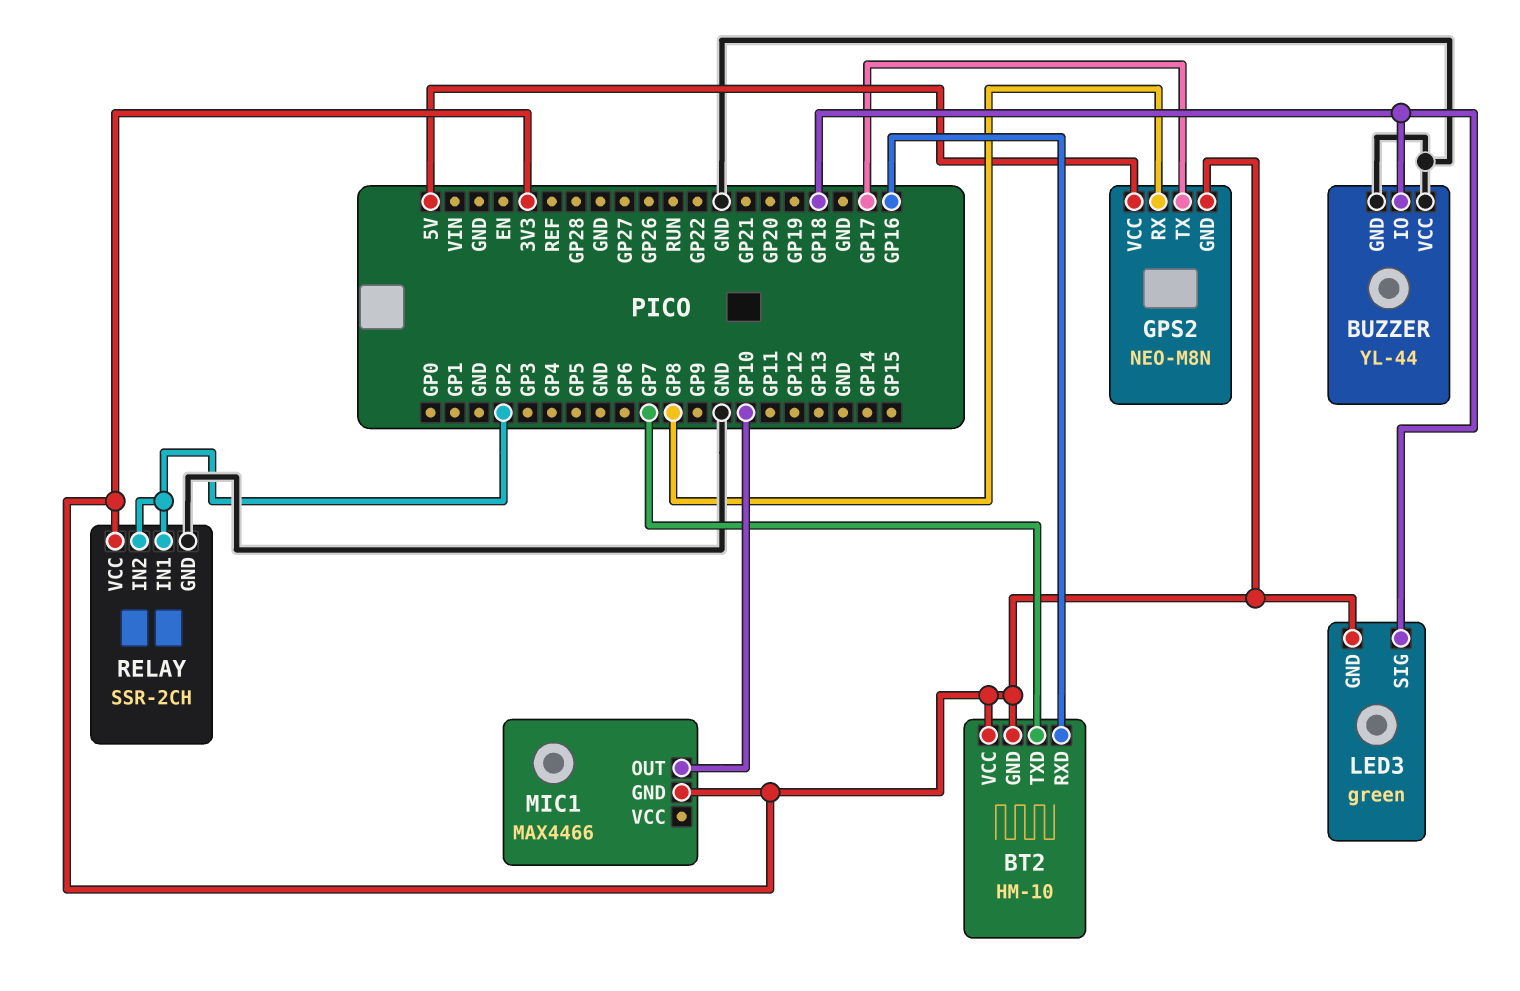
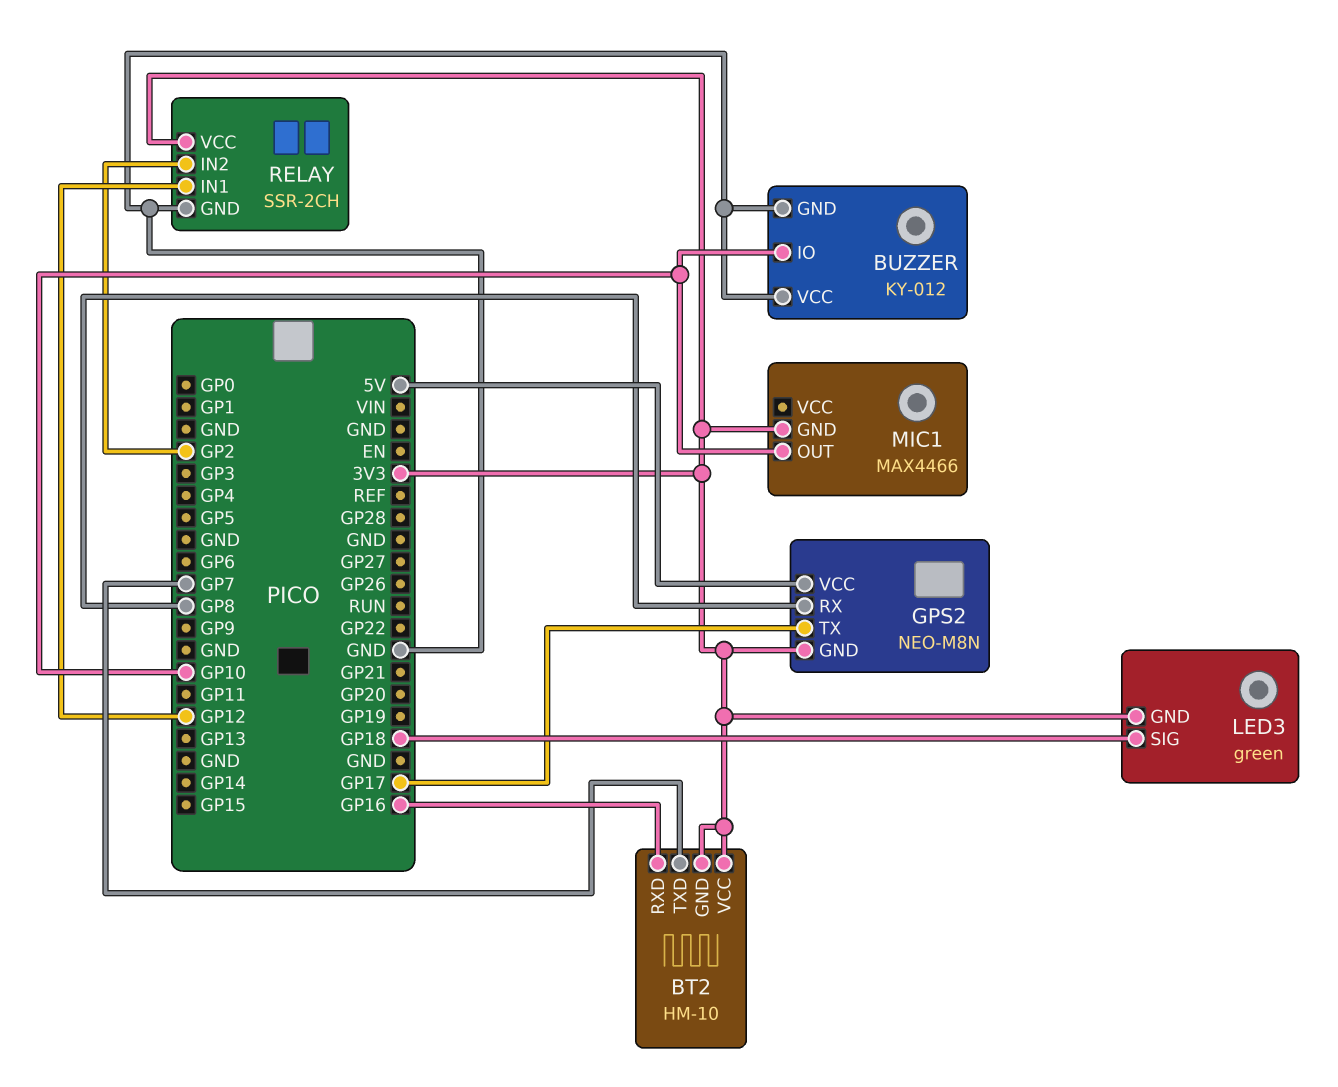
BUZZER: YL-44 -> KY-012
BUZZER pin IO: GP18 -> GP10
RELAY pin IN1: GP2 -> GP12

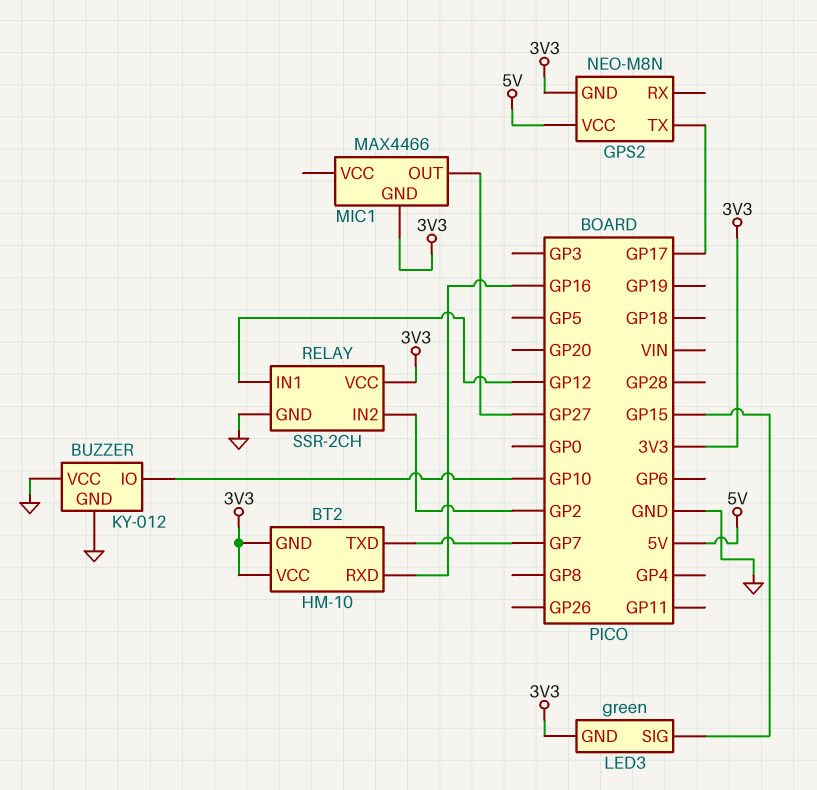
GPS2 pin RX: GP8 -> none
LED3 pin SIG: GP18 -> GP15
MIC1 pin OUT: GP10 -> GP27

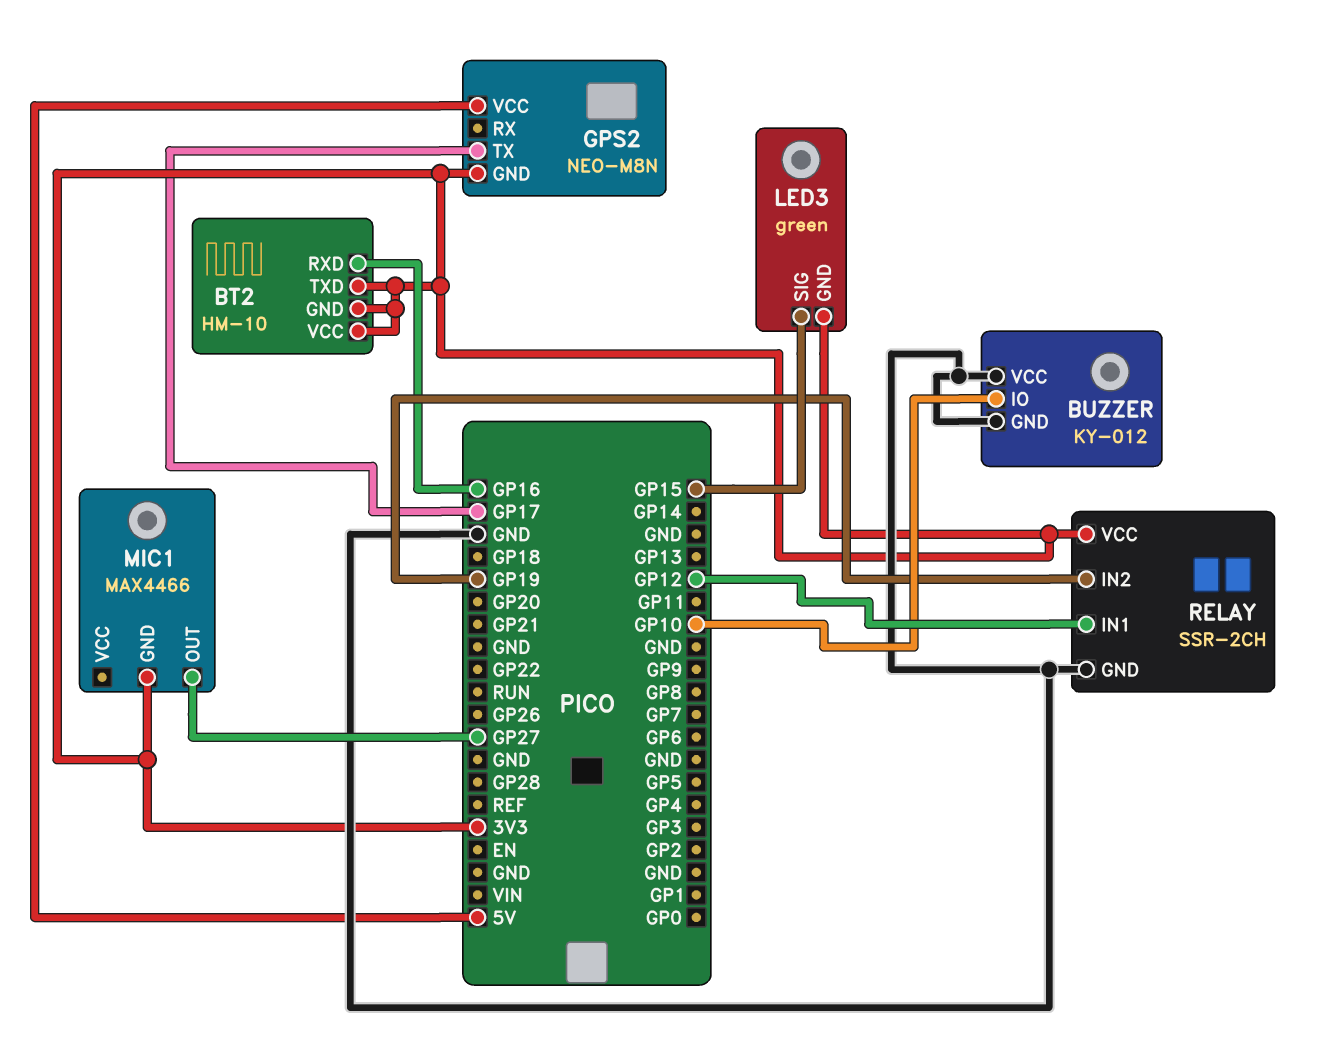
BT2 pin TXD: GP7 -> 3V3
RELAY pin IN2: GP2 -> GP19

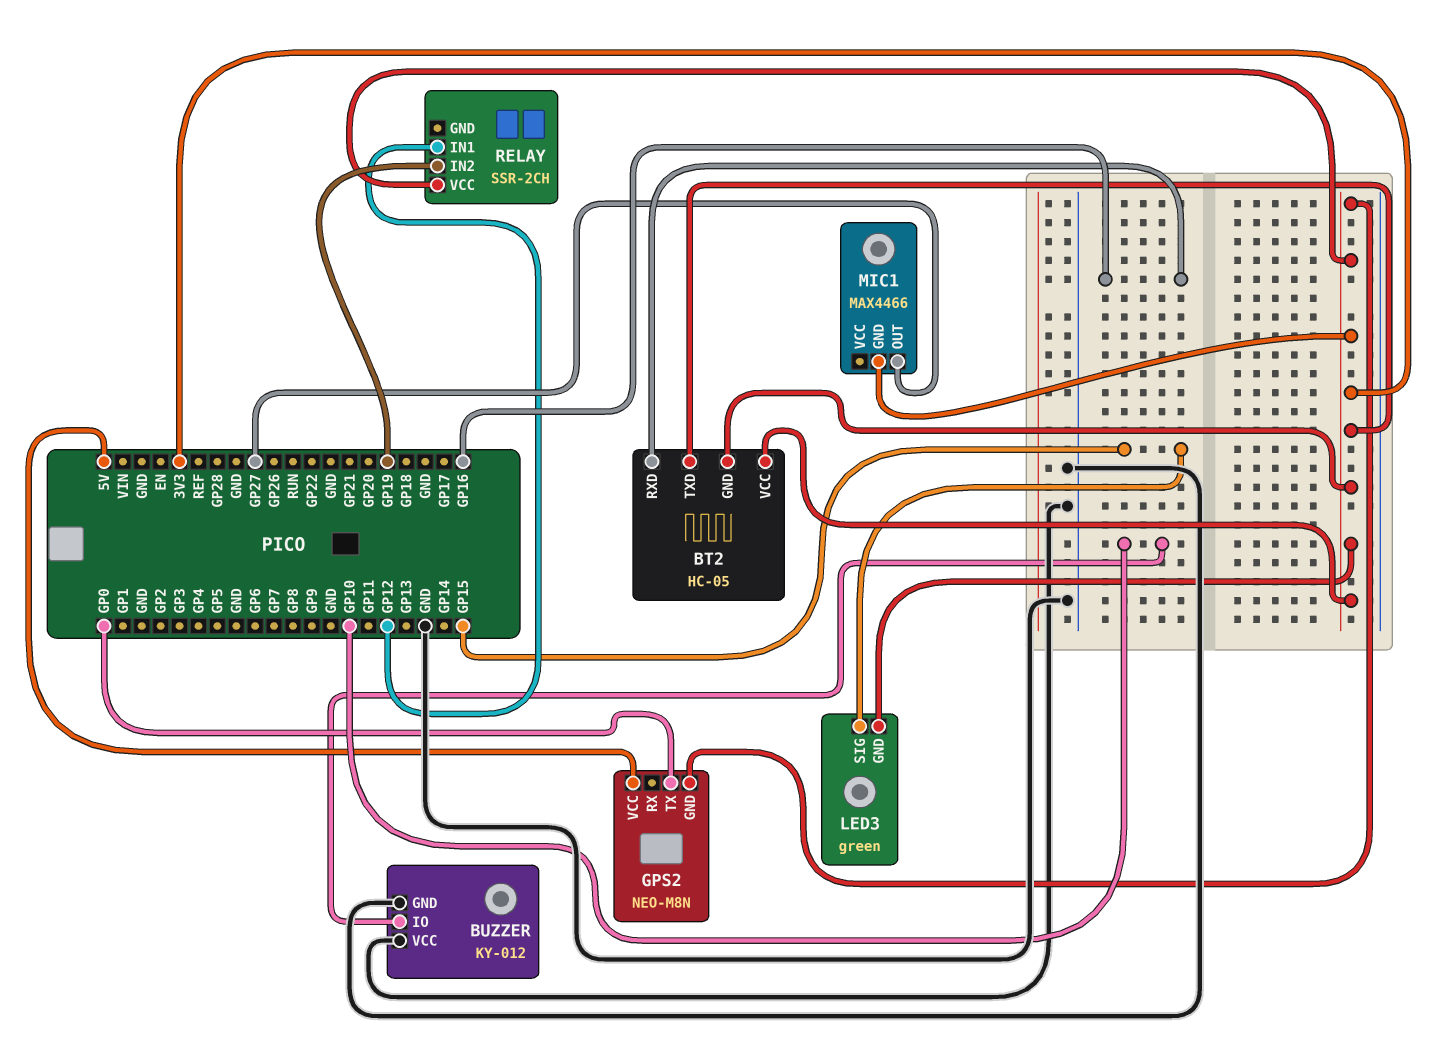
BT2: HM-10 -> HC-05
GPS2 pin TX: GP17 -> GP0
RELAY pin GND: GND -> none

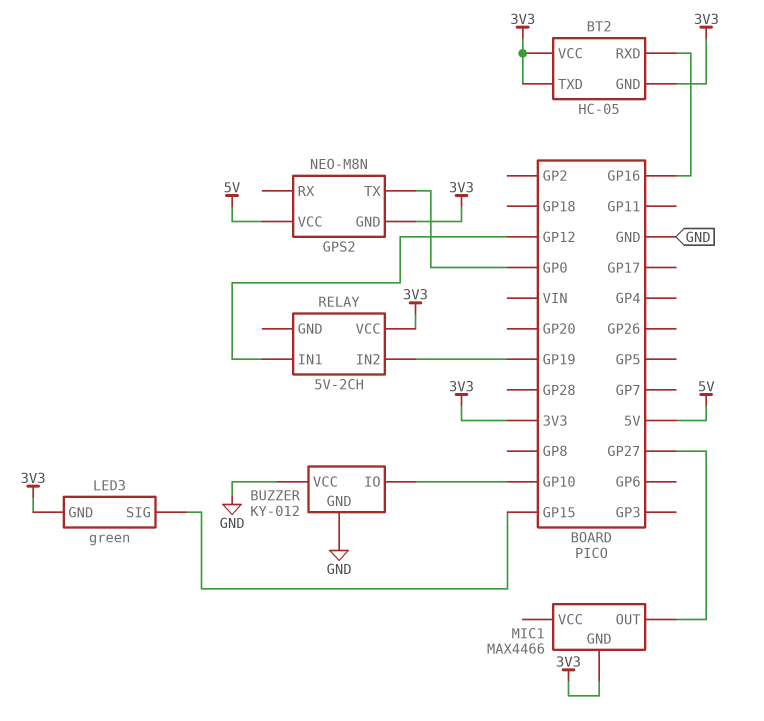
RELAY: SSR-2CH -> 5V-2CH

